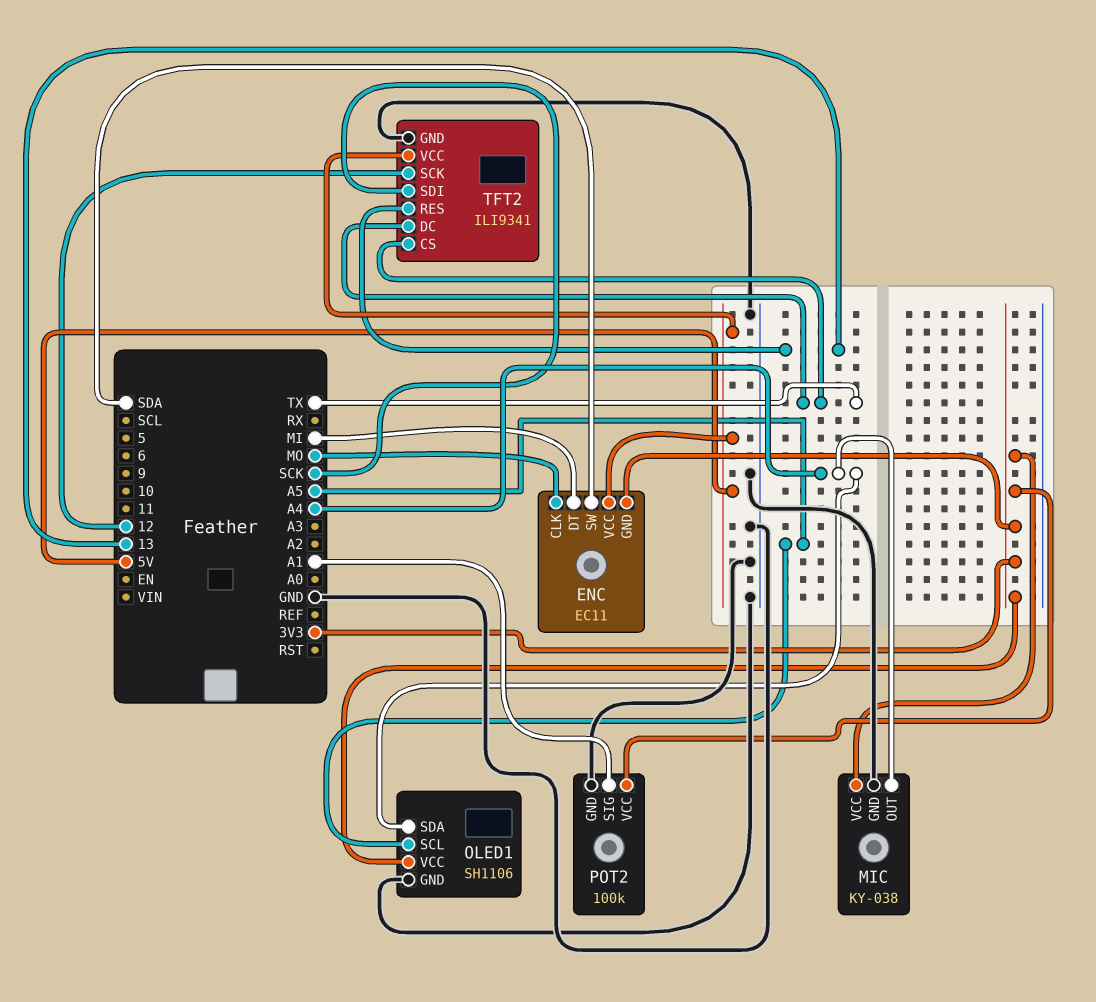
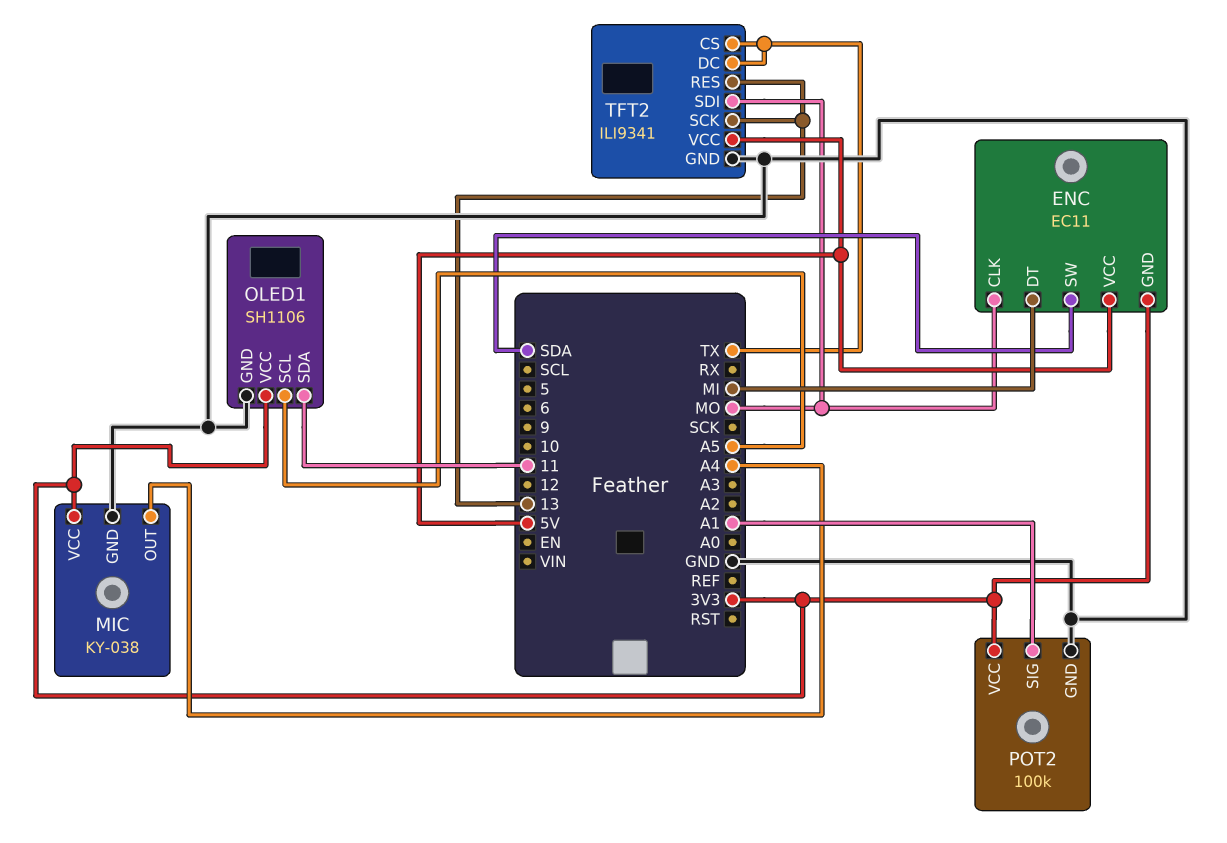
OLED1 pin SDA: A4 -> 11
TFT2 pin SCK: 12 -> 13
TFT2 pin SDI: SCK -> MO

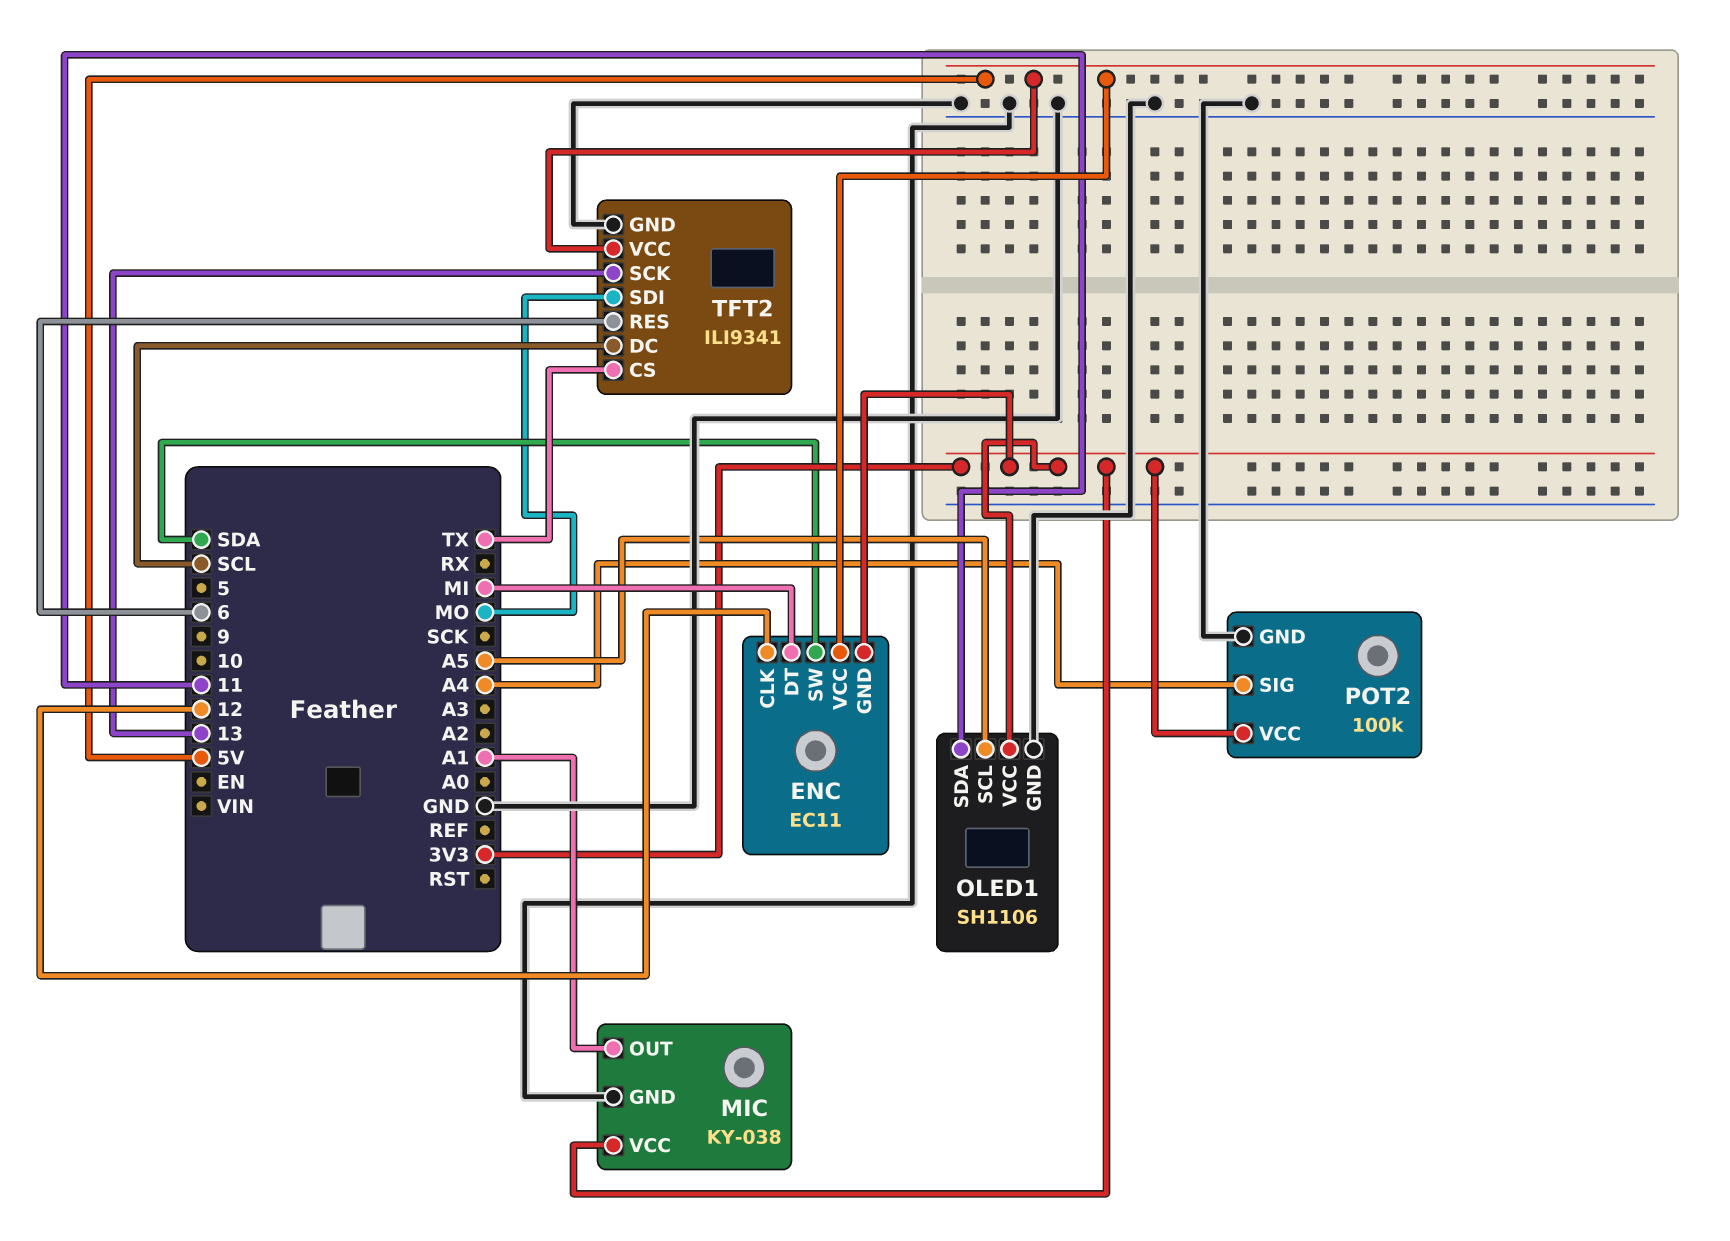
ENC pin CLK: MO -> 12
MIC pin OUT: A4 -> A1
POT2 pin SIG: A1 -> A4
TFT2 pin DC: TX -> SCL
TFT2 pin RES: 13 -> 6

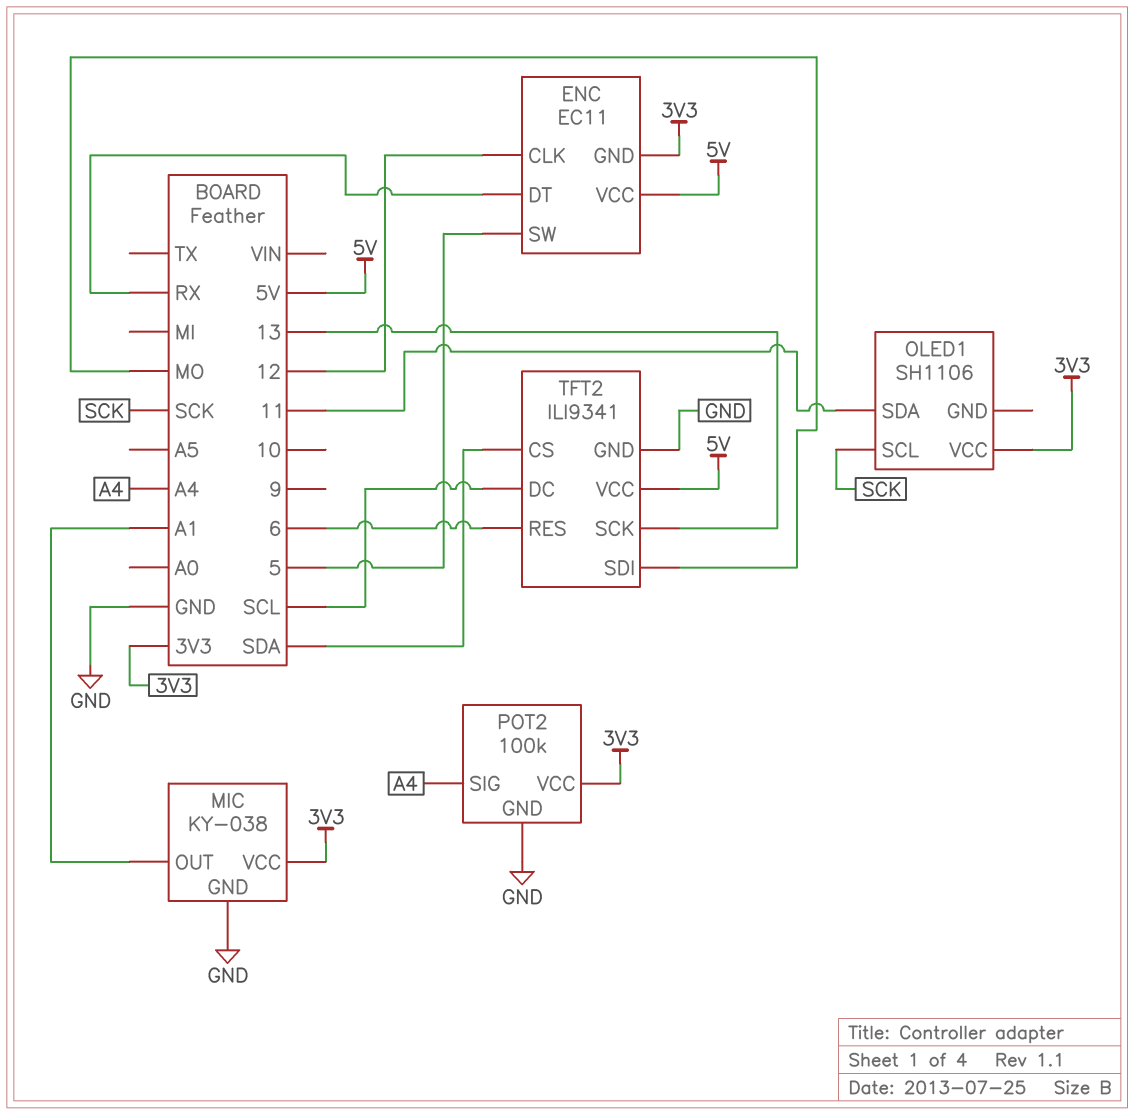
ENC pin DT: MI -> RX
ENC pin SW: SDA -> 5
OLED1 pin GND: GND -> none
OLED1 pin SCL: A5 -> SCK
TFT2 pin CS: TX -> SDA

